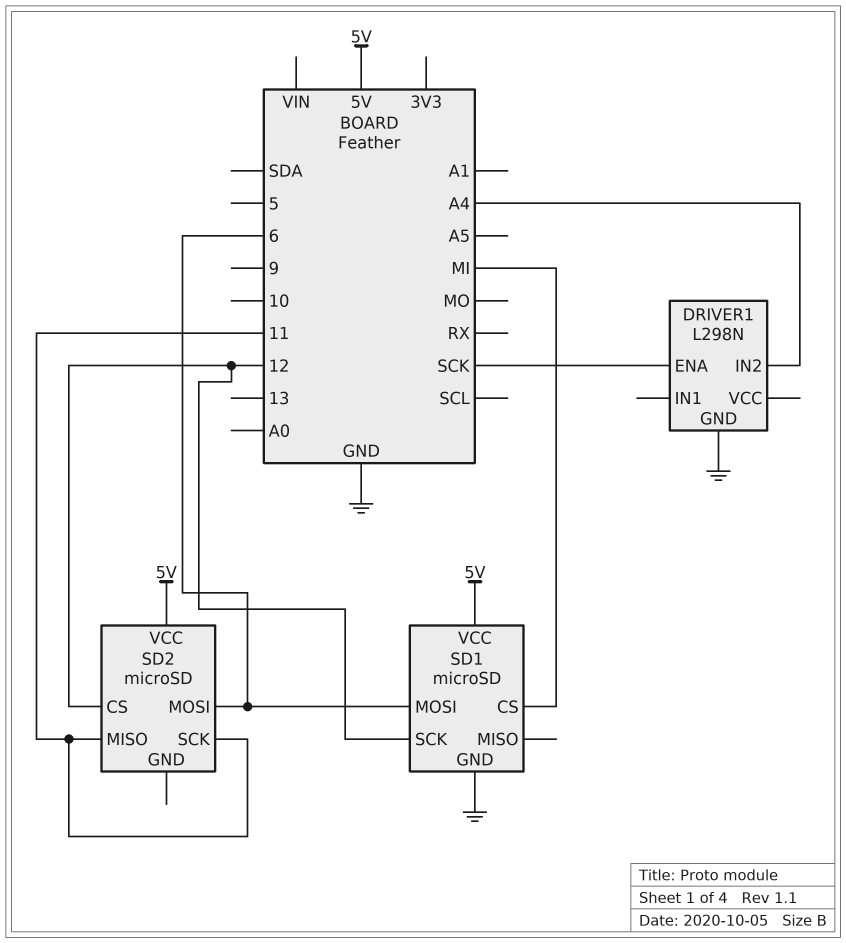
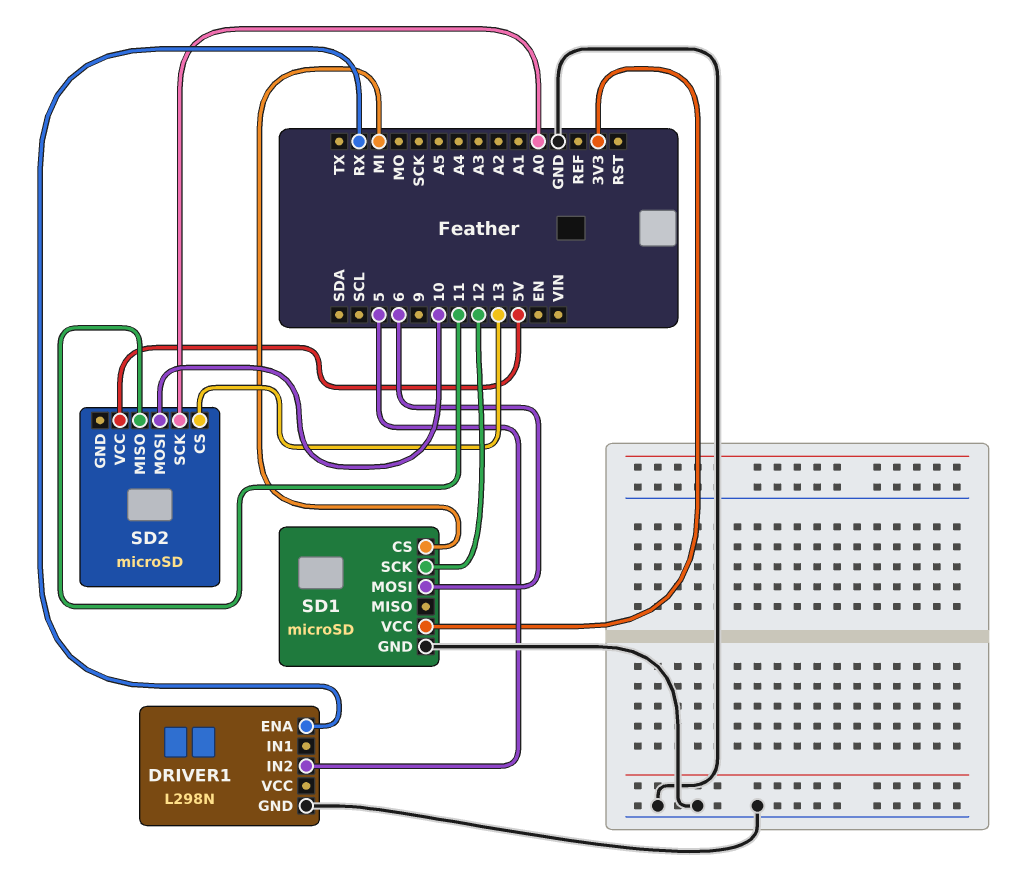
DRIVER1 pin ENA: SCK -> RX
DRIVER1 pin IN2: A4 -> 5
SD1 pin VCC: 5V -> 3V3
SD2 pin CS: 12 -> 13
SD2 pin MOSI: 6 -> 10
SD2 pin SCK: 11 -> A0

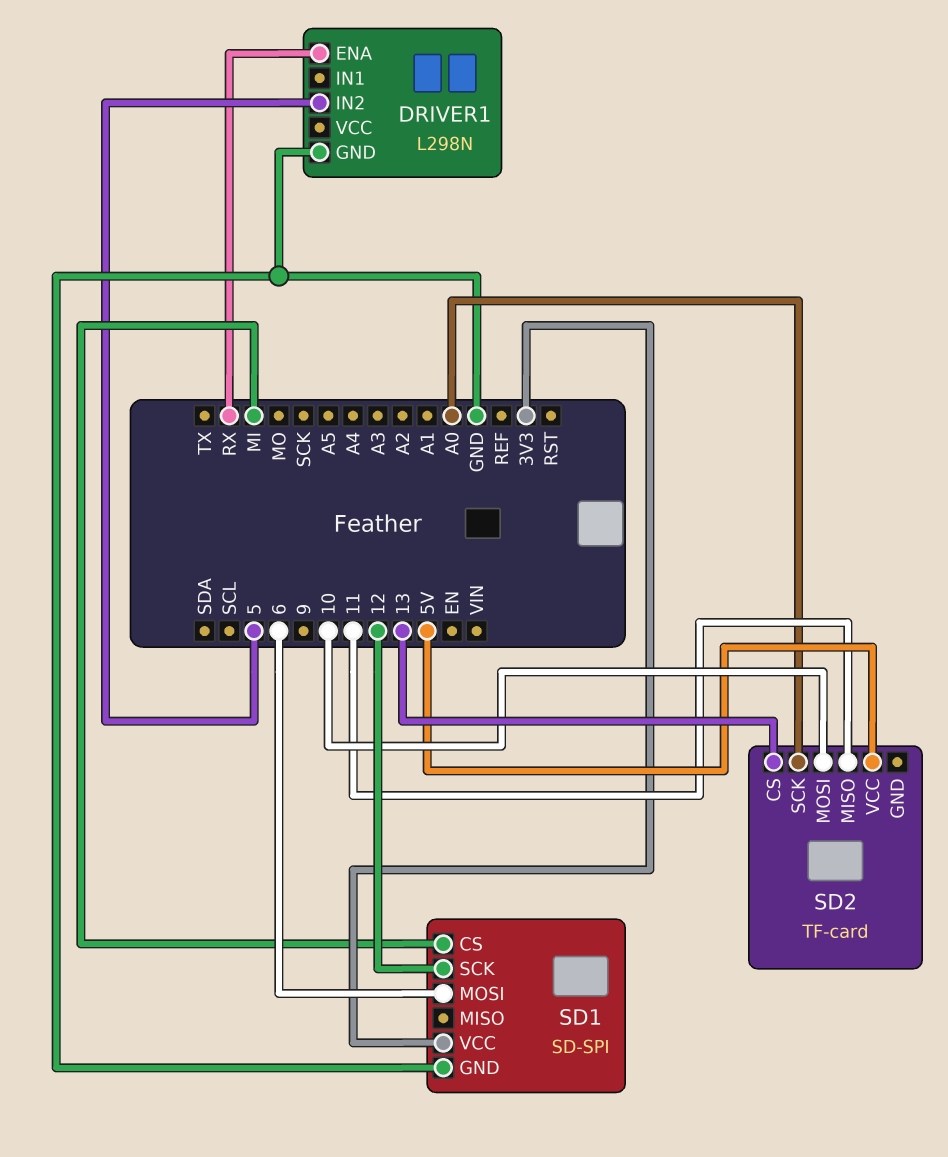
SD1: microSD -> SD-SPI
SD2: microSD -> TF-card

